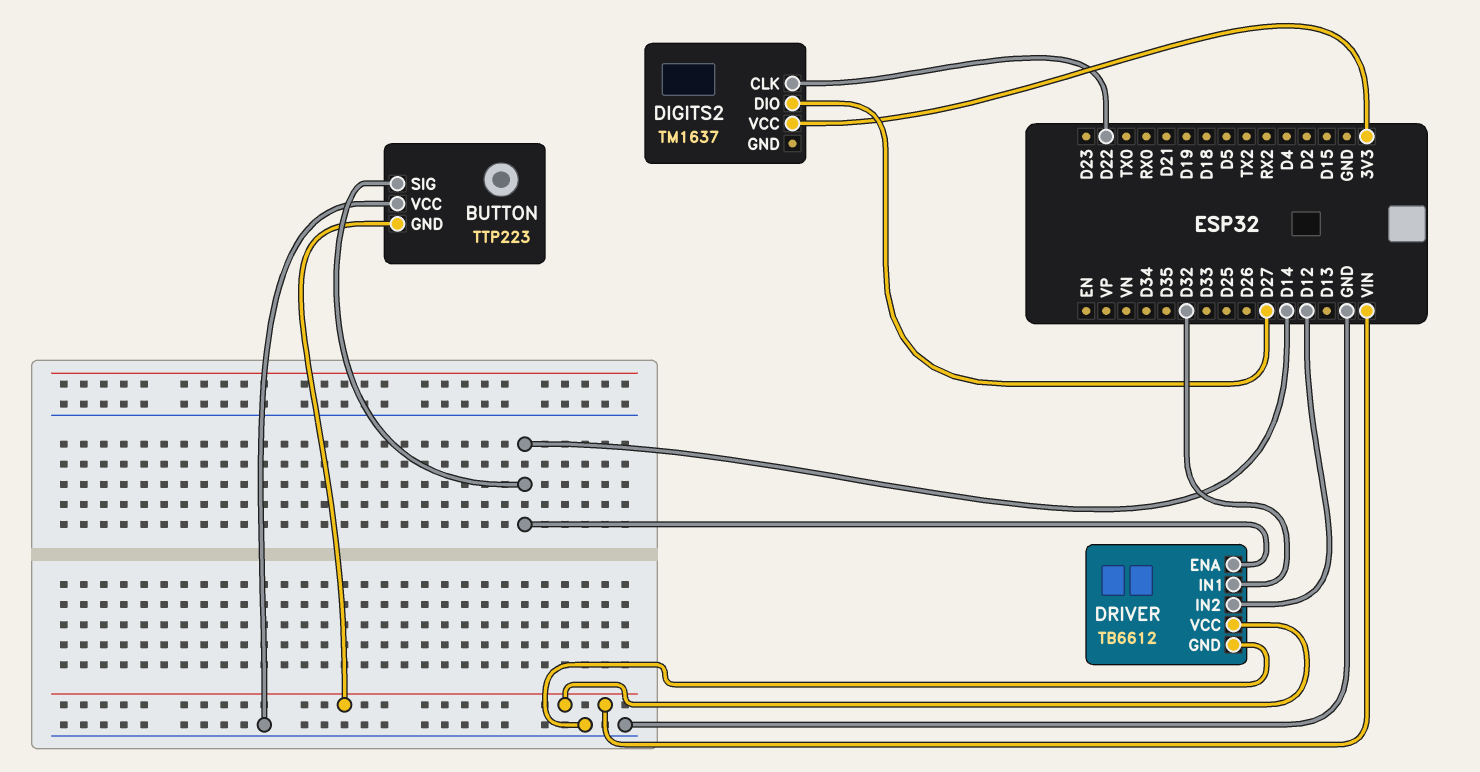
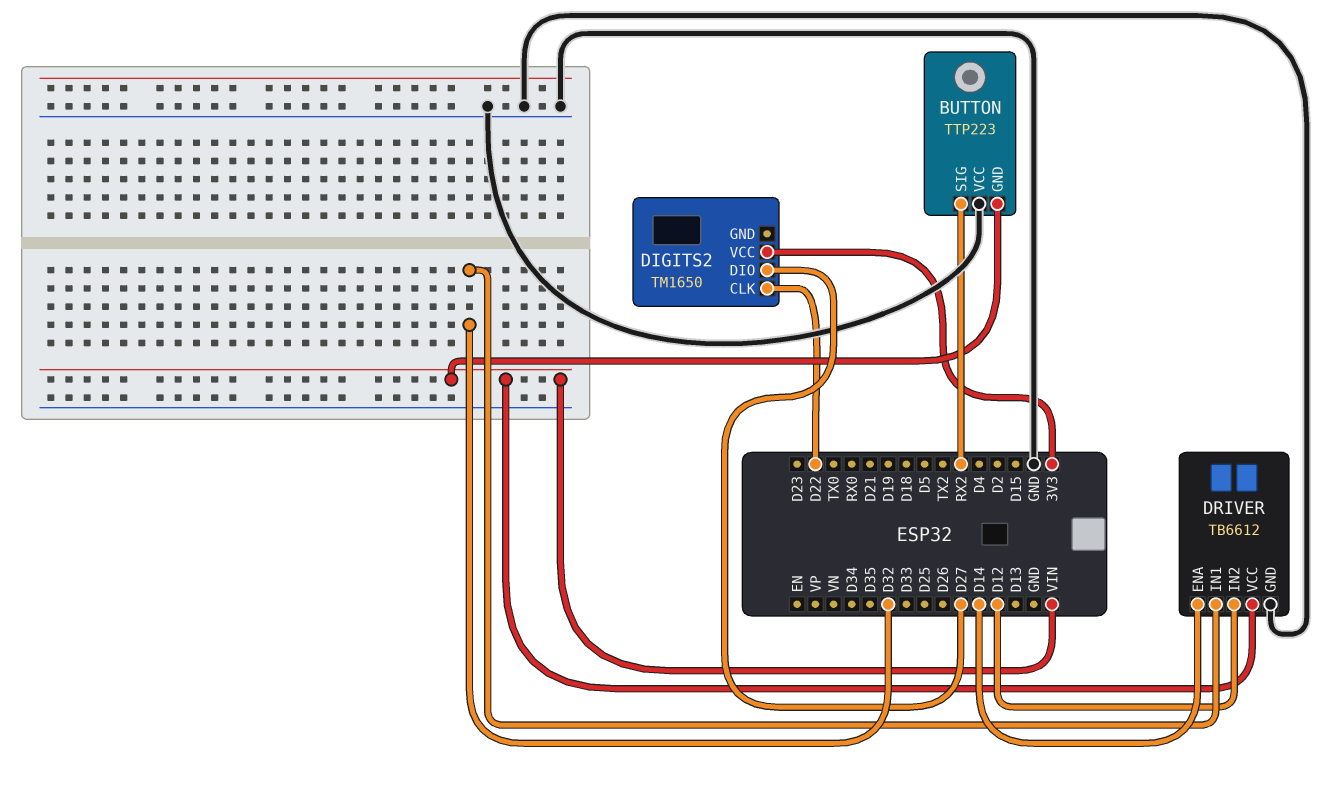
BUTTON pin SIG: D14 -> RX2
DIGITS2: TM1637 -> TM1650

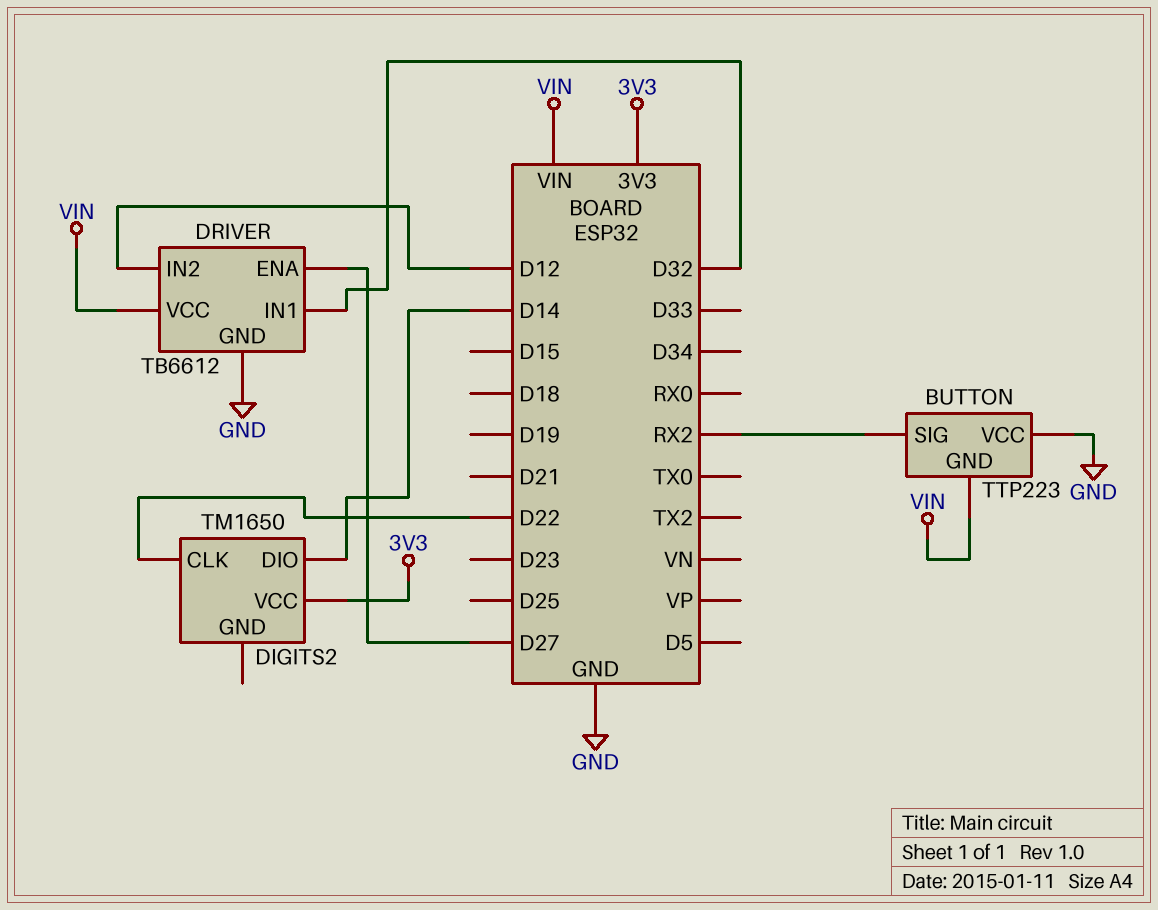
DIGITS2 pin DIO: D27 -> D14
DRIVER pin ENA: D14 -> D27

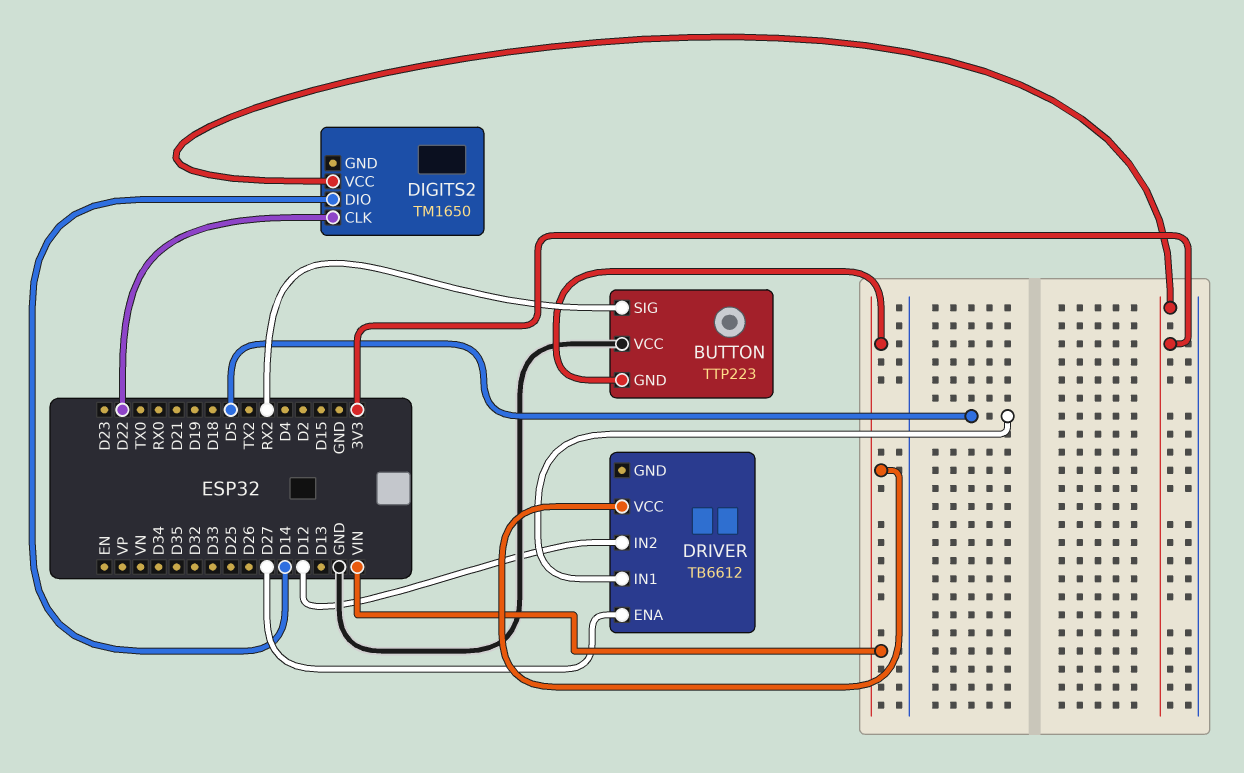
DRIVER pin GND: GND -> none
DRIVER pin IN1: D32 -> D5

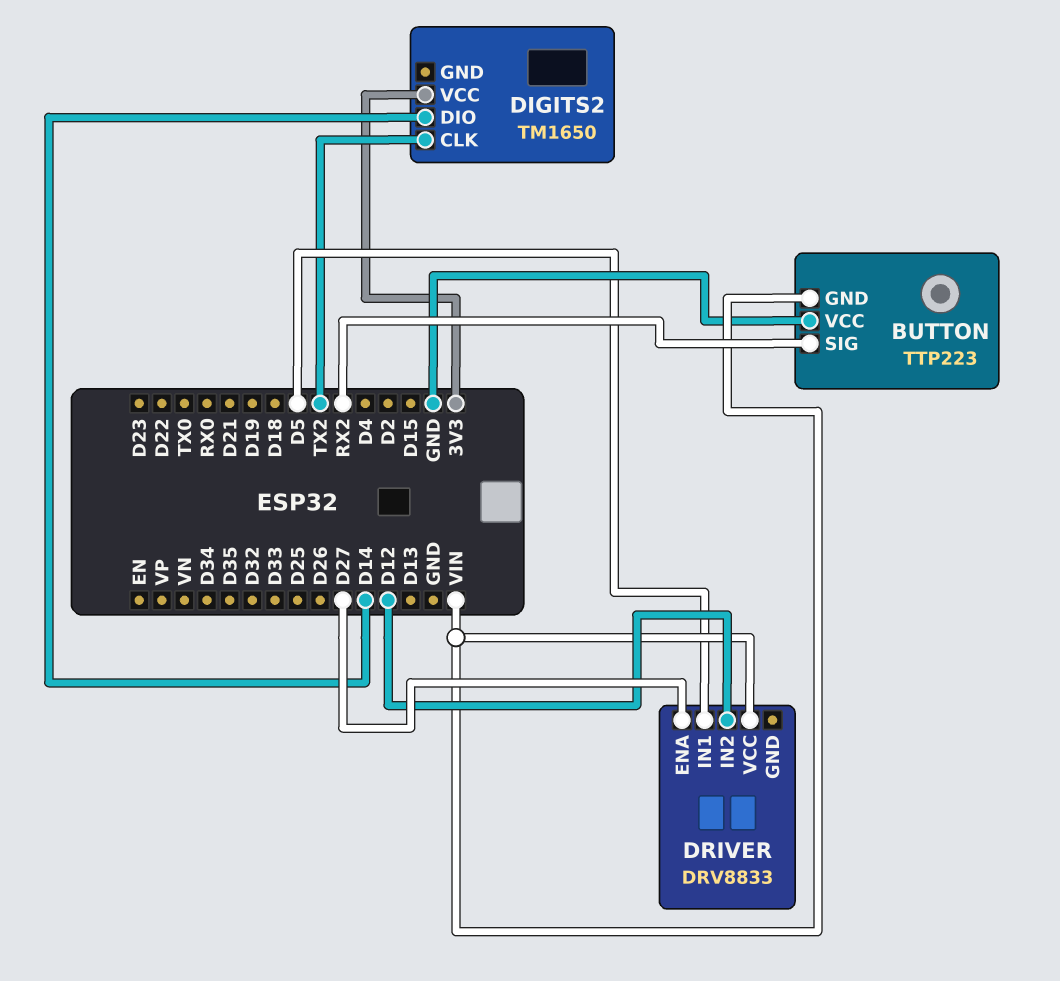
DIGITS2 pin CLK: D22 -> TX2
DRIVER: TB6612 -> DRV8833

